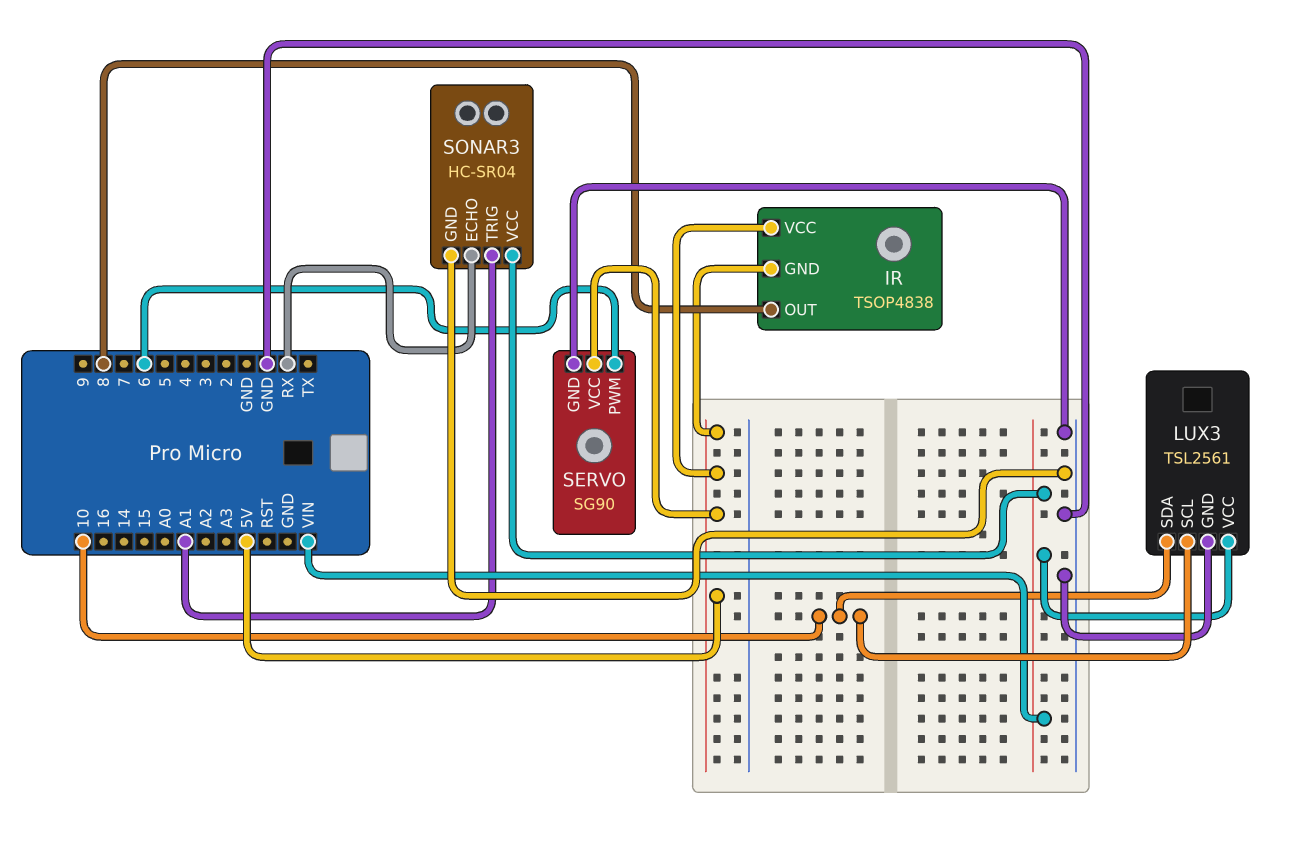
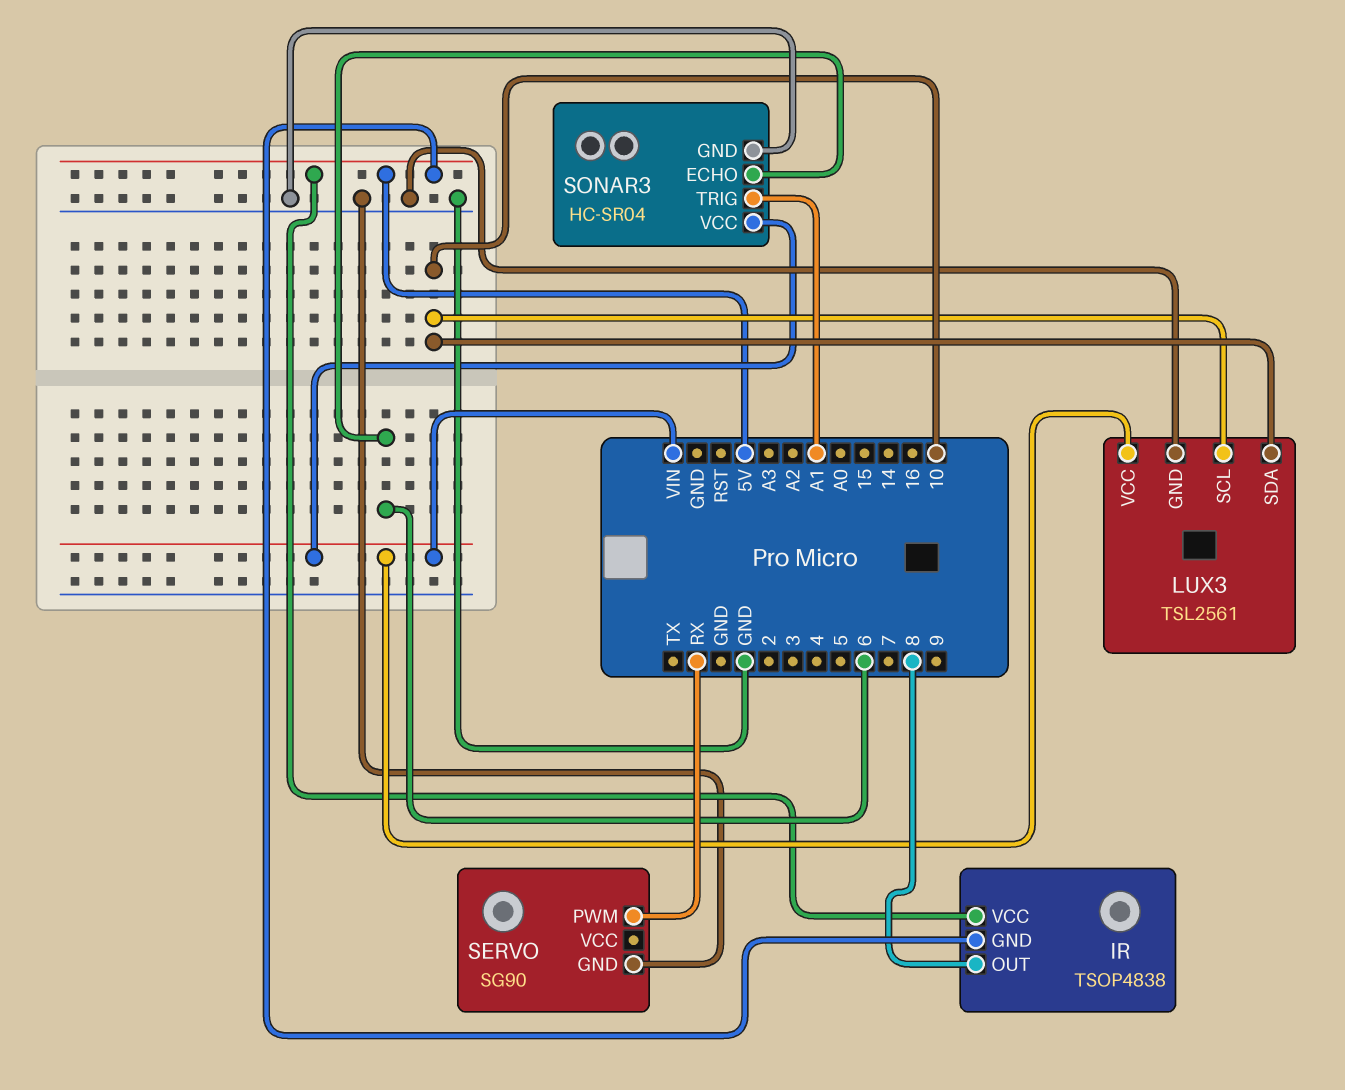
SERVO pin PWM: 6 -> RX
SERVO pin VCC: 5V -> none
SONAR3 pin ECHO: RX -> 6

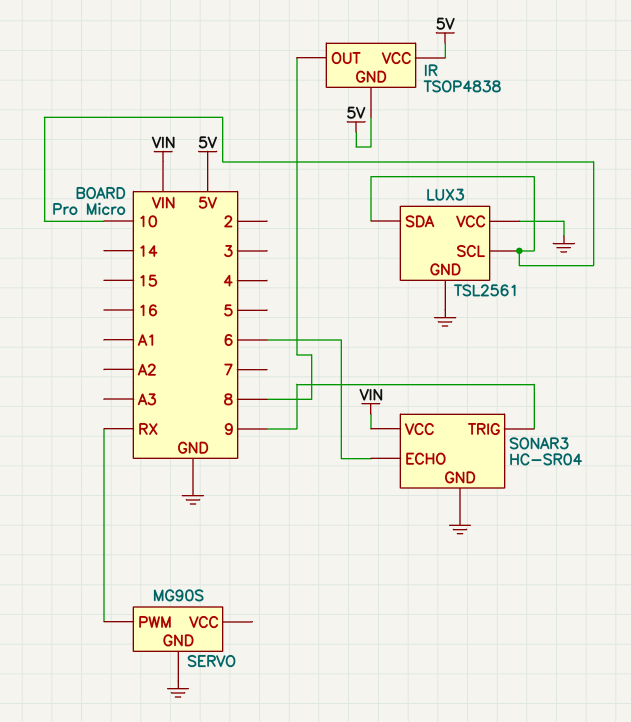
LUX3 pin VCC: VIN -> GND
SERVO: SG90 -> MG90S
SONAR3 pin TRIG: A1 -> 9

